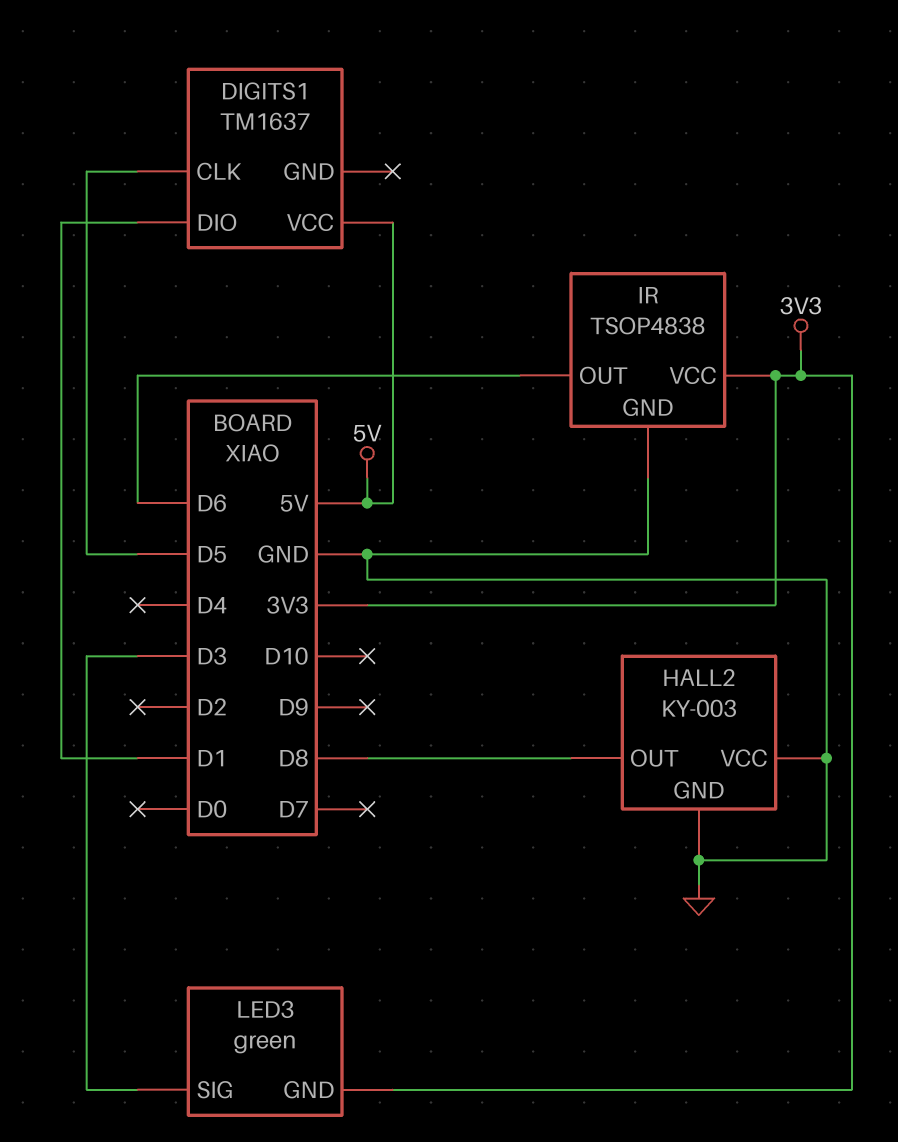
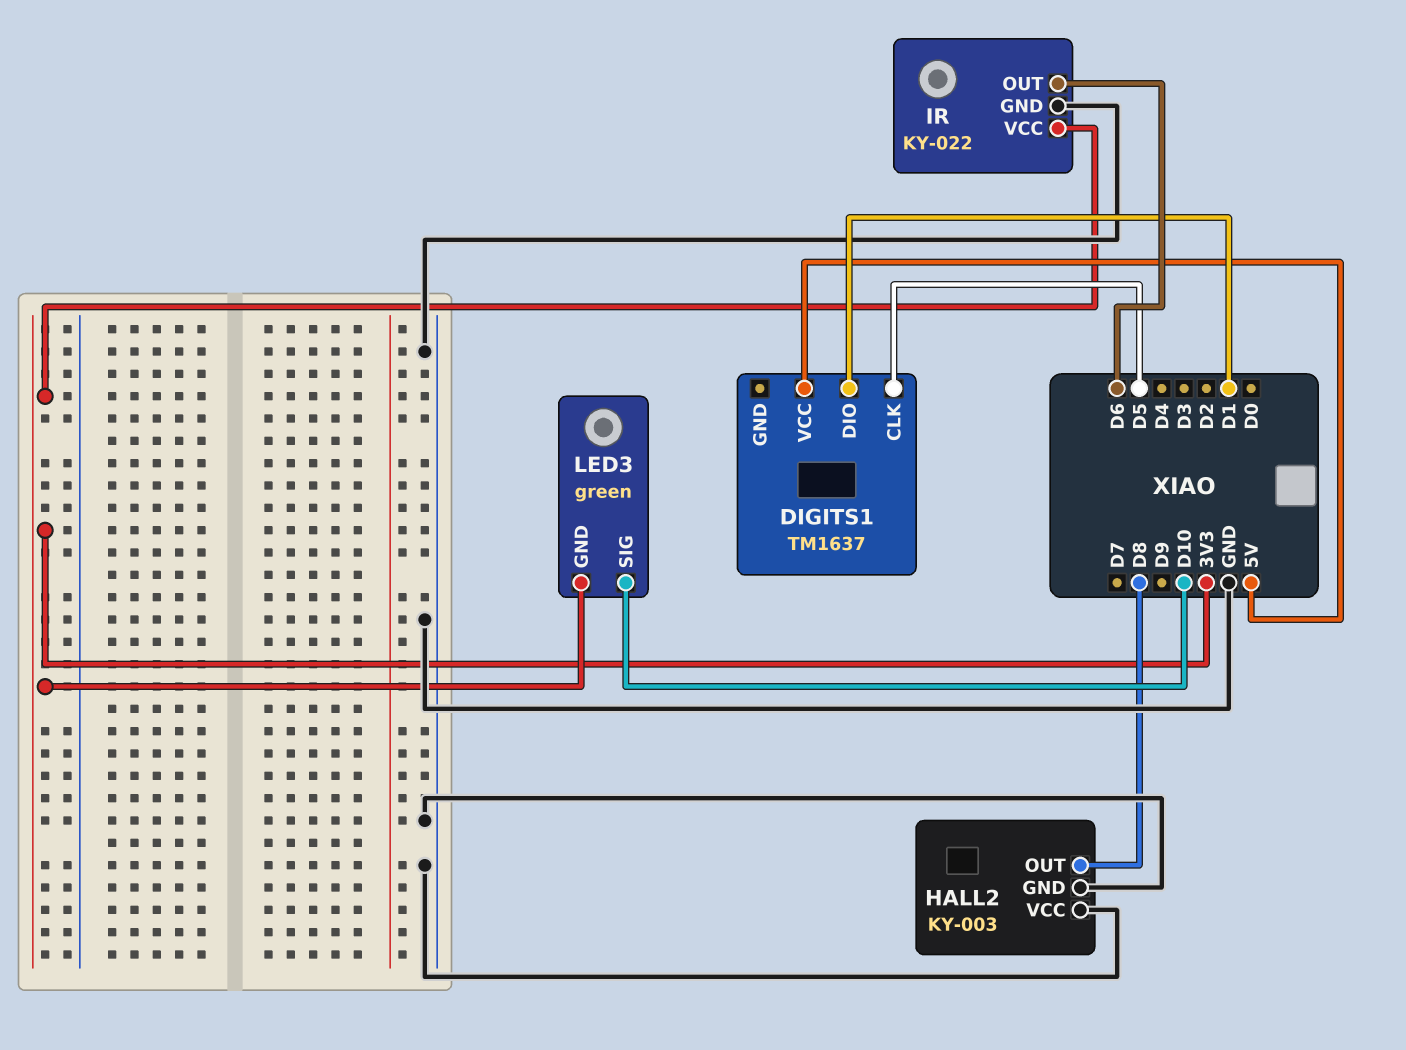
IR: TSOP4838 -> KY-022
LED3 pin SIG: D3 -> D10

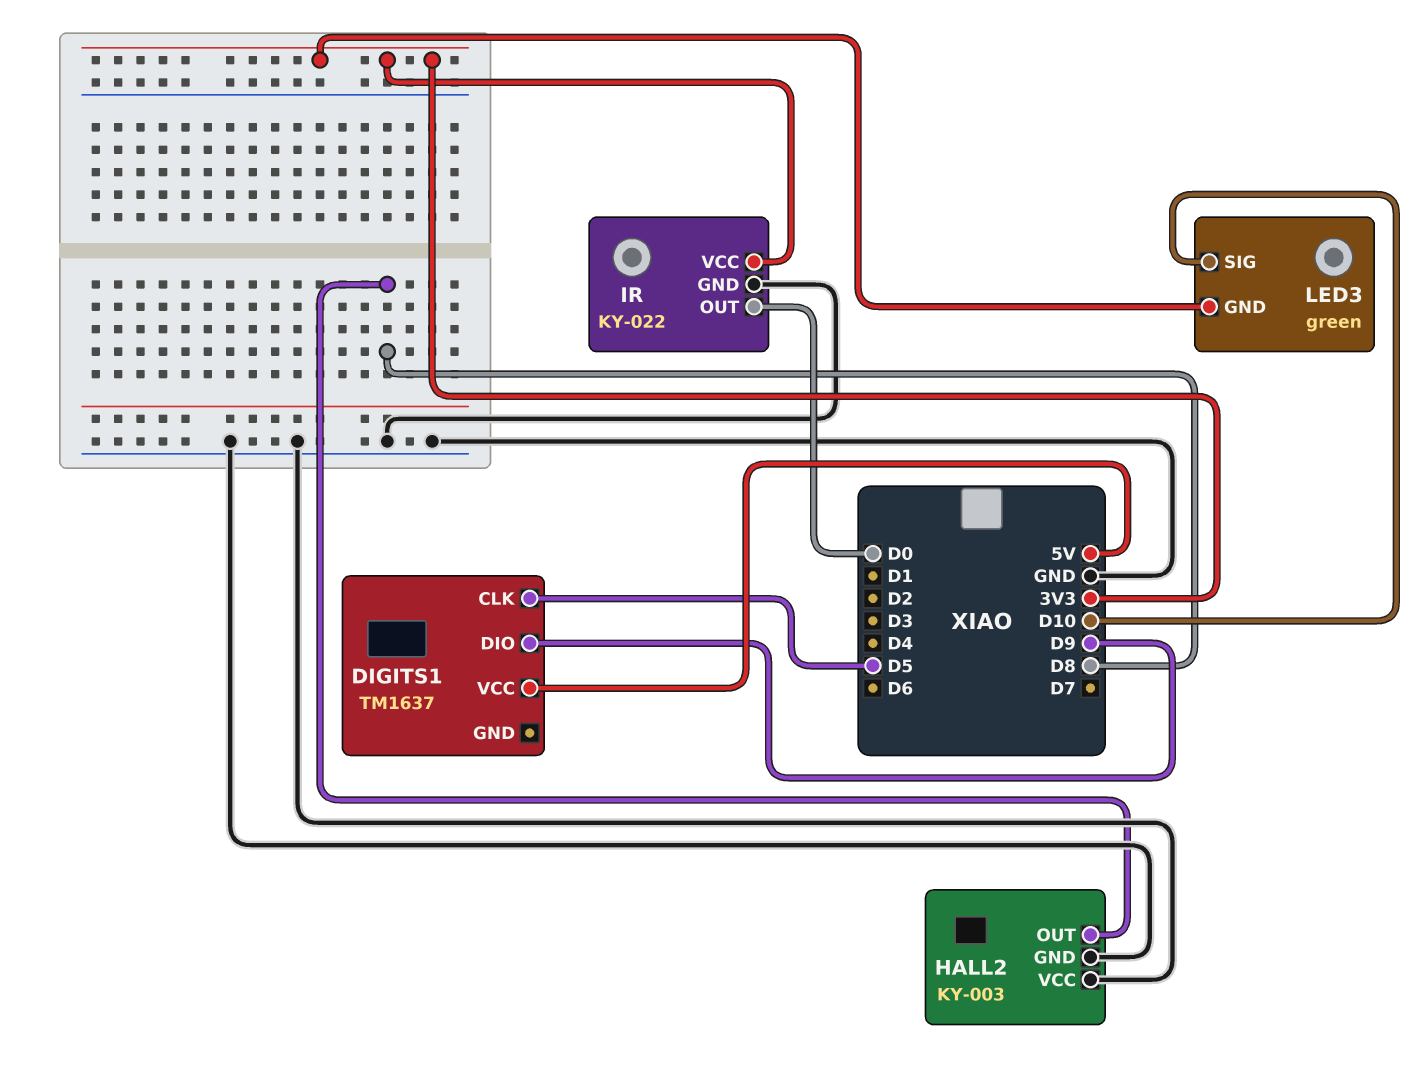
DIGITS1 pin DIO: D1 -> D9
IR pin OUT: D6 -> D0

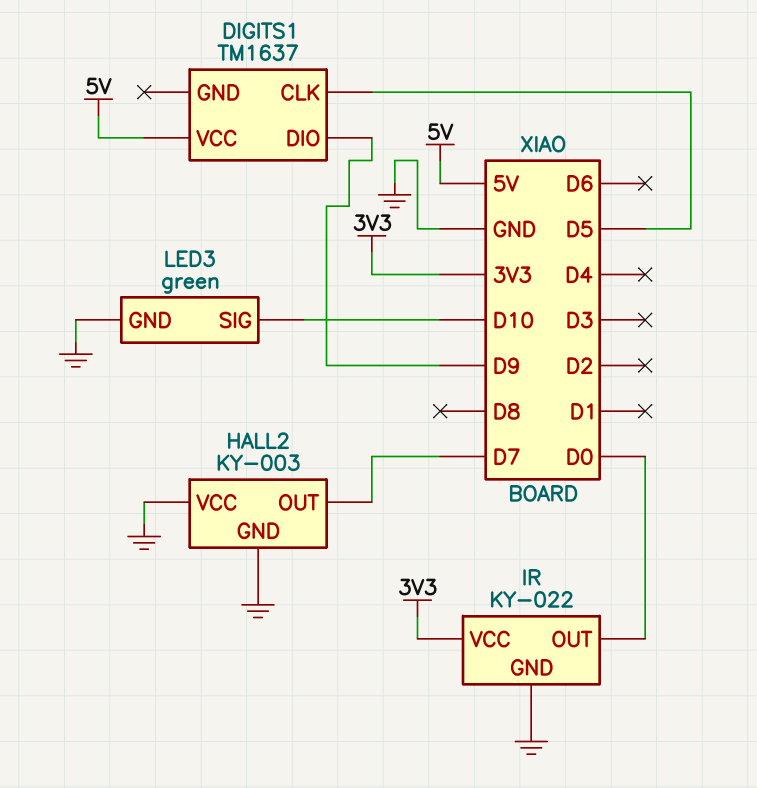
HALL2 pin OUT: D8 -> D7
LED3 pin GND: 3V3 -> GND

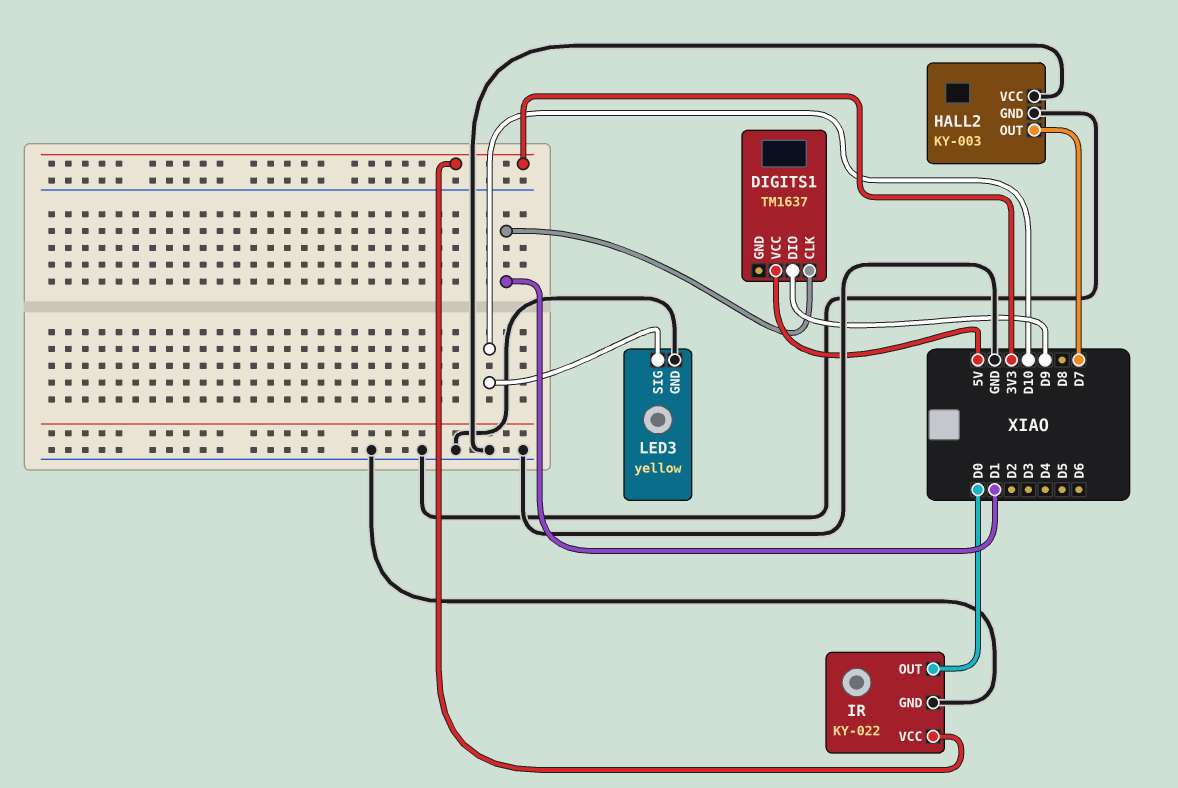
DIGITS1 pin CLK: D5 -> D1
LED3: green -> yellow

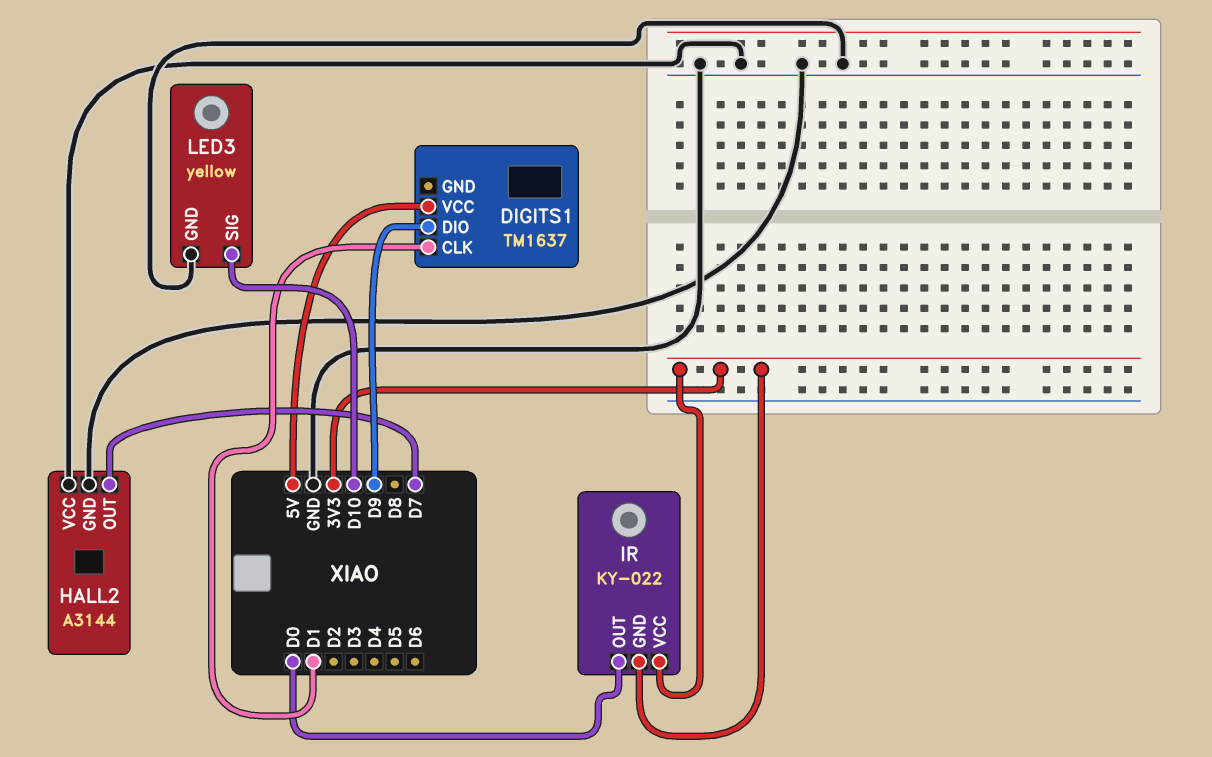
HALL2: KY-003 -> A3144
IR pin GND: GND -> 3V3

